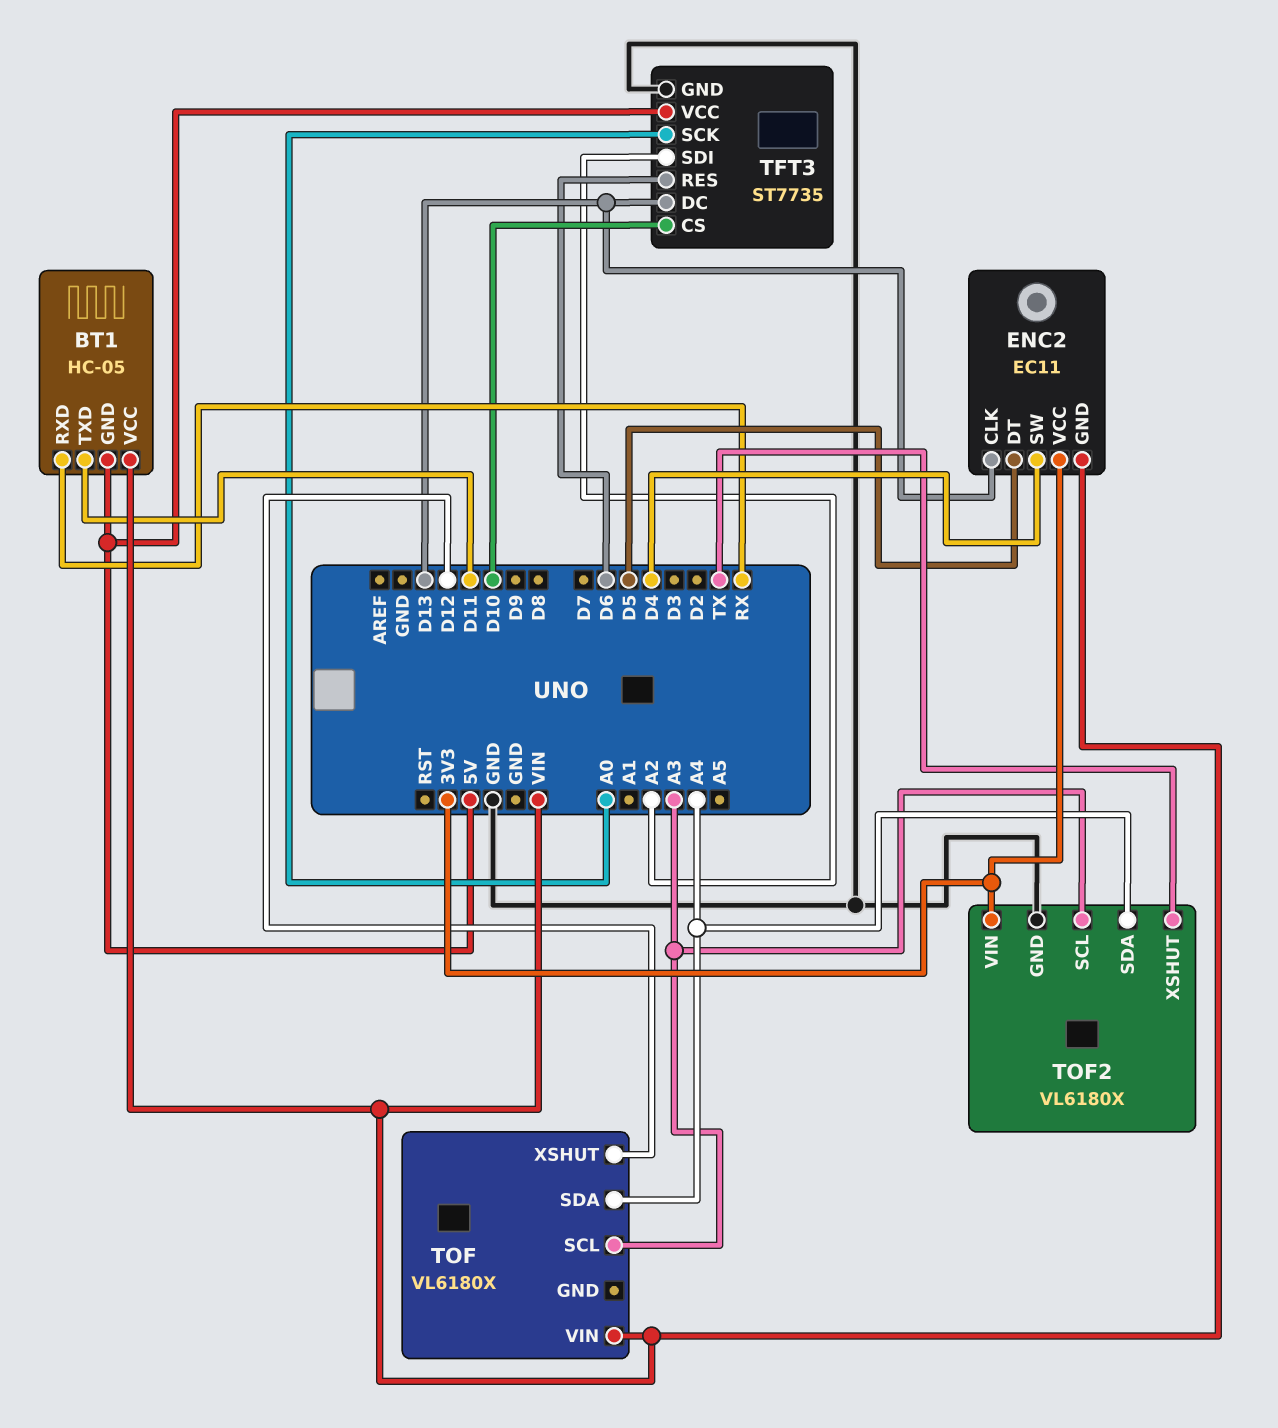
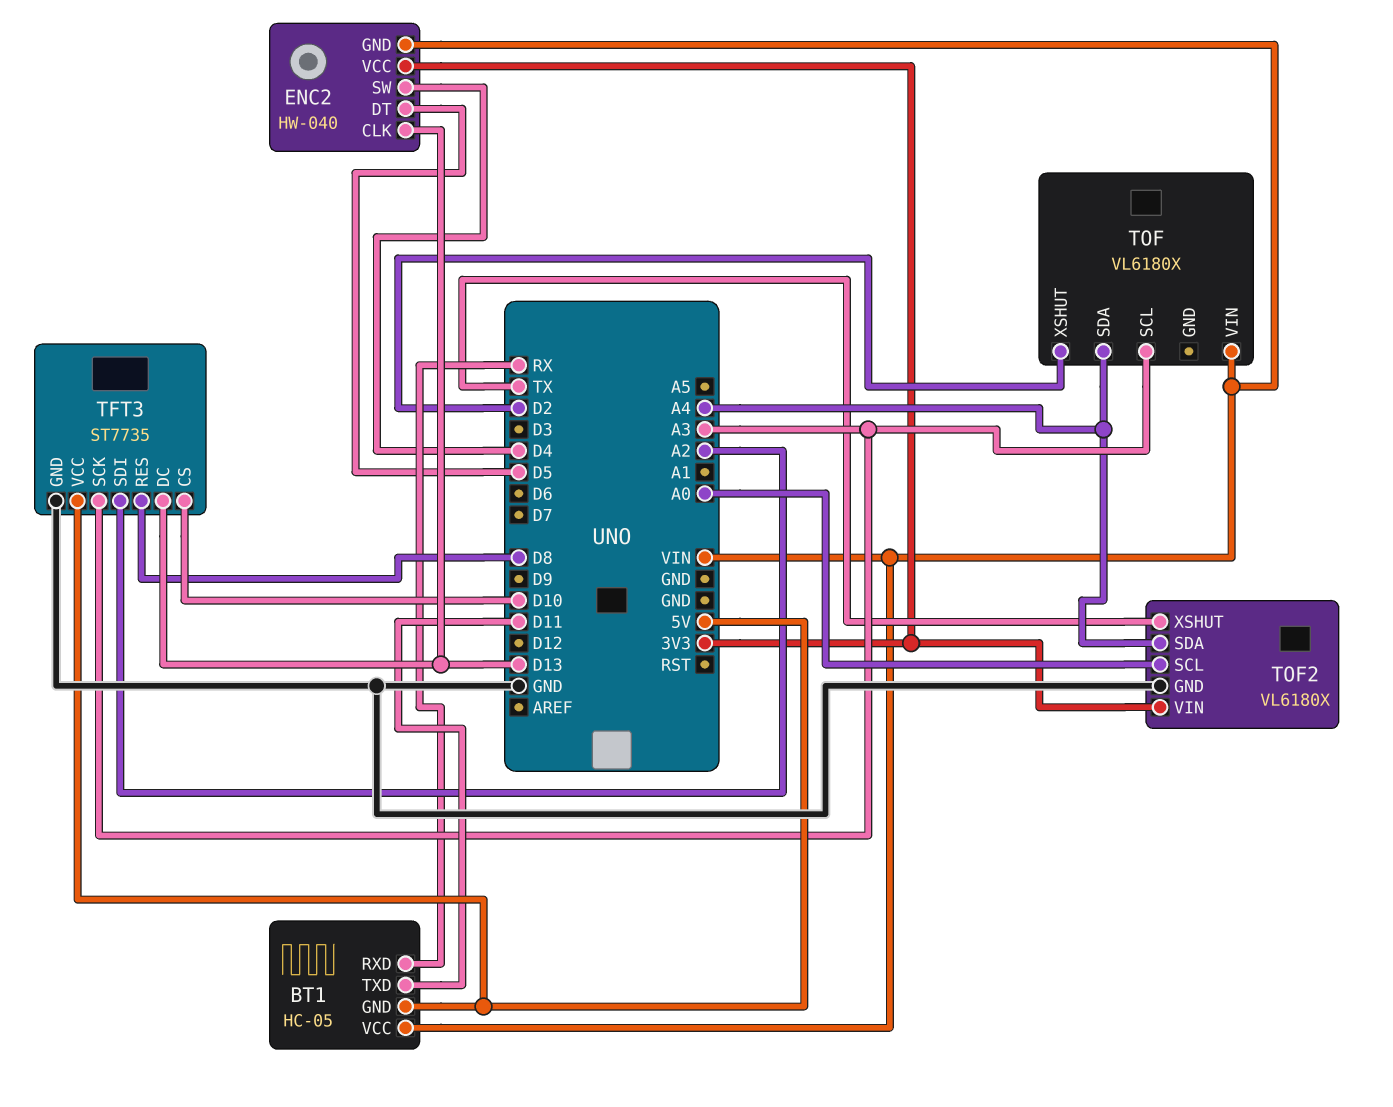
ENC2: EC11 -> HW-040
TFT3 pin RES: D6 -> D8
TFT3 pin SCK: A0 -> A3
TOF pin XSHUT: D12 -> D2
TOF2 pin SCL: A3 -> A0

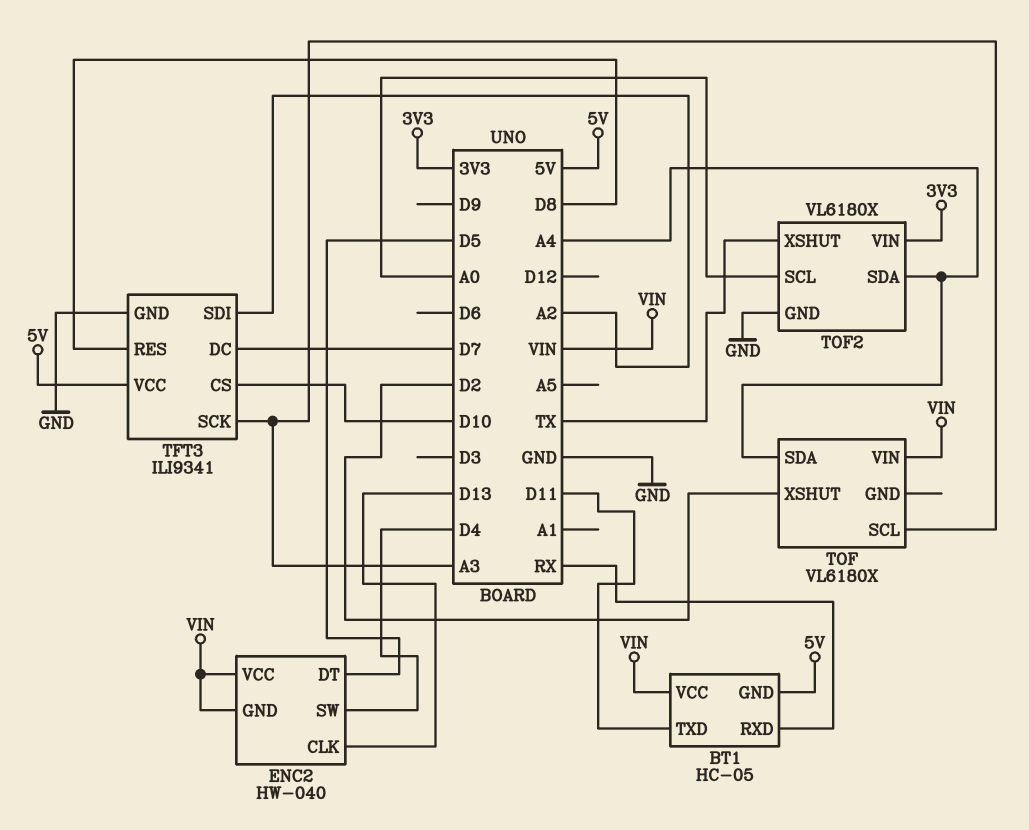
ENC2 pin VCC: 3V3 -> VIN
TFT3: ST7735 -> ILI9341
TFT3 pin DC: D13 -> D7

